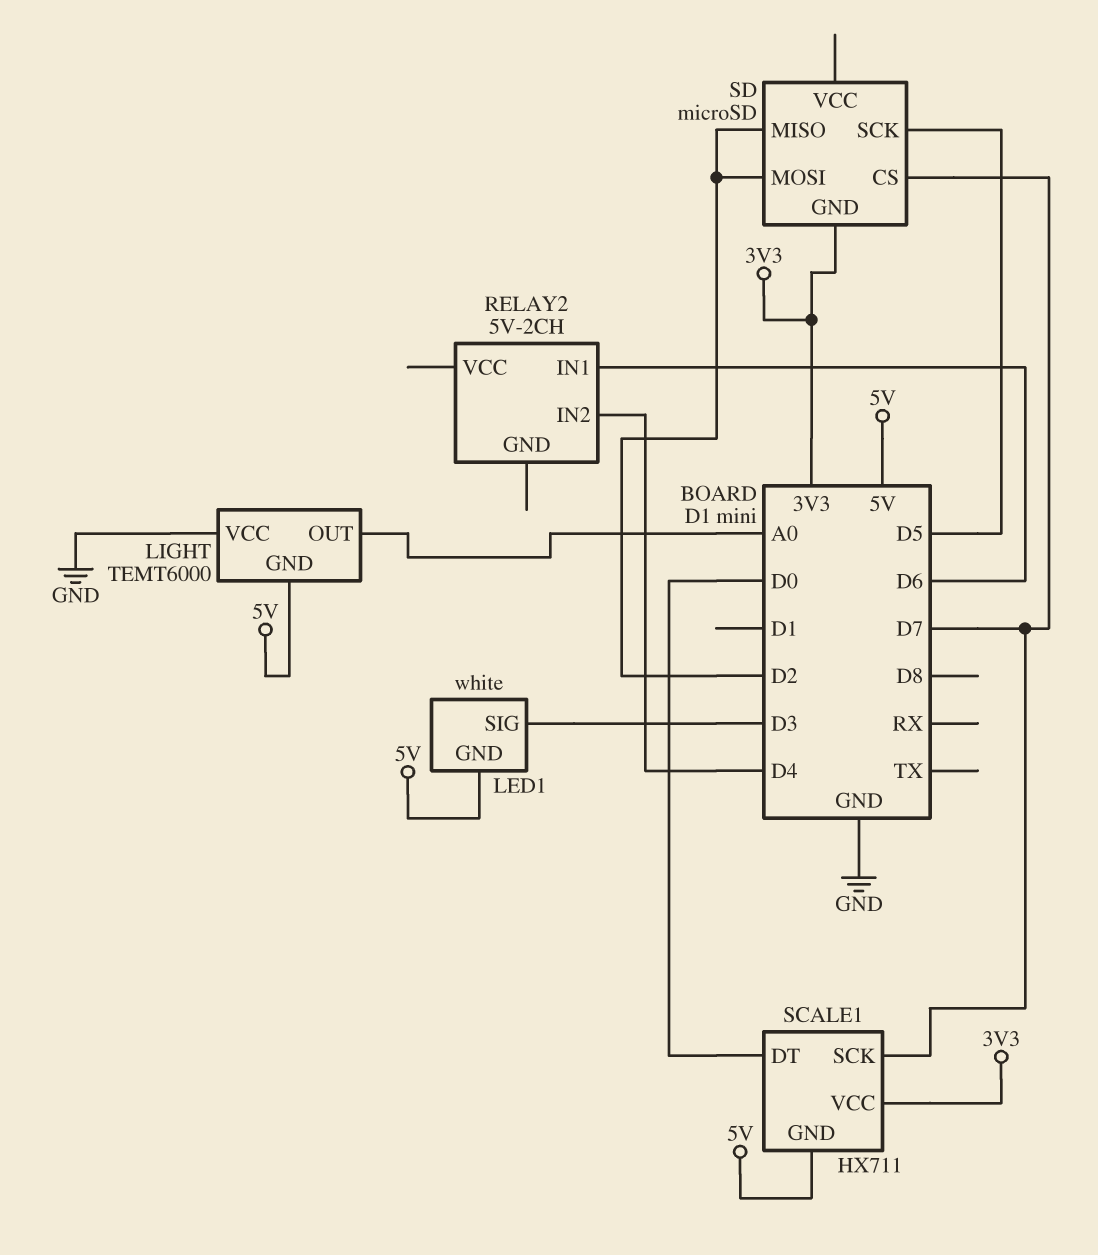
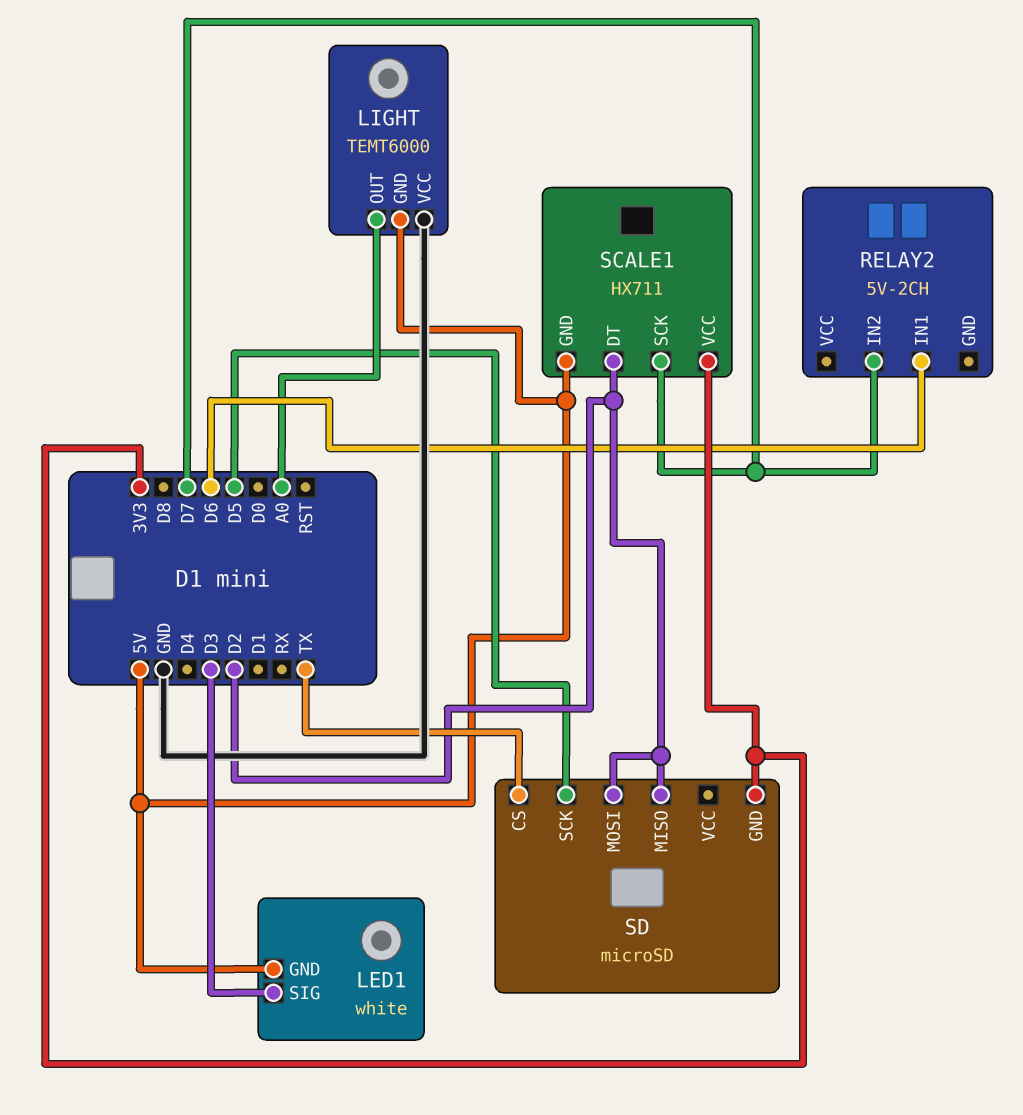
RELAY2 pin IN2: D4 -> D7
SCALE1 pin DT: D0 -> D2
SD pin CS: D7 -> TX

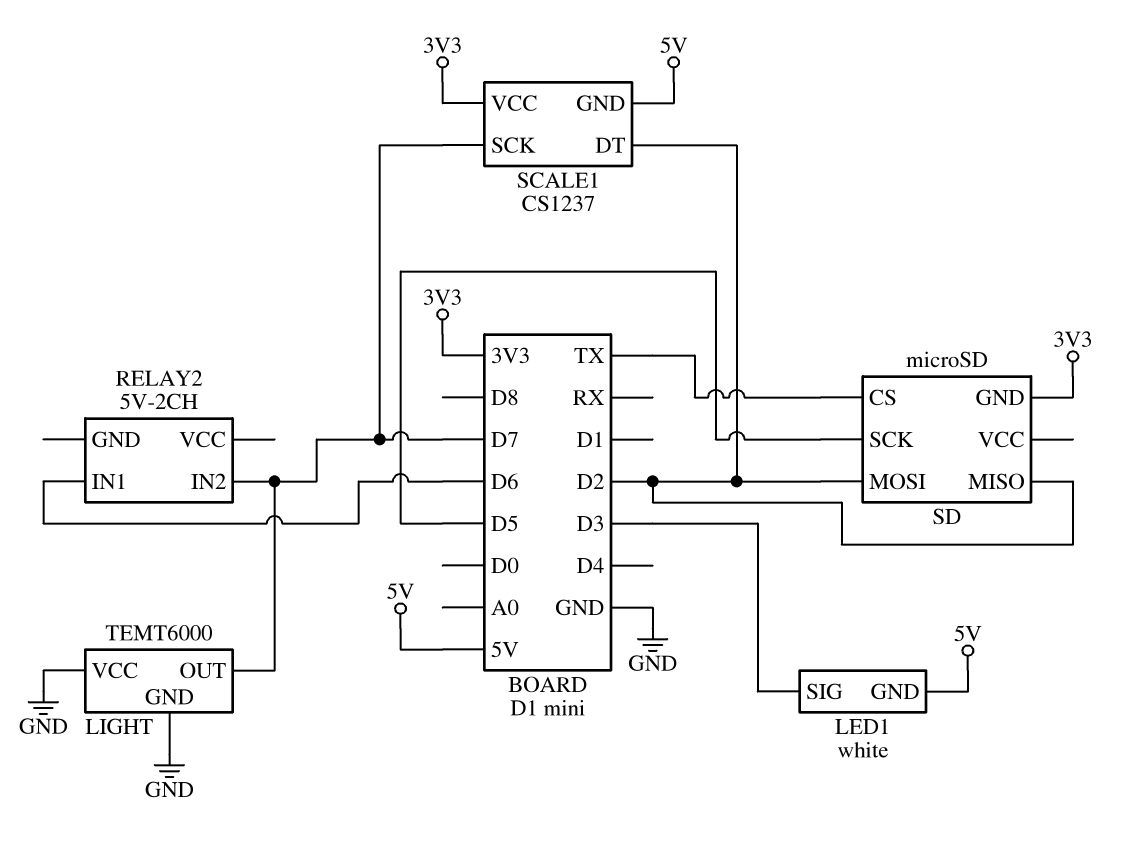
LIGHT pin GND: 5V -> GND
LIGHT pin OUT: A0 -> D7
SCALE1: HX711 -> CS1237

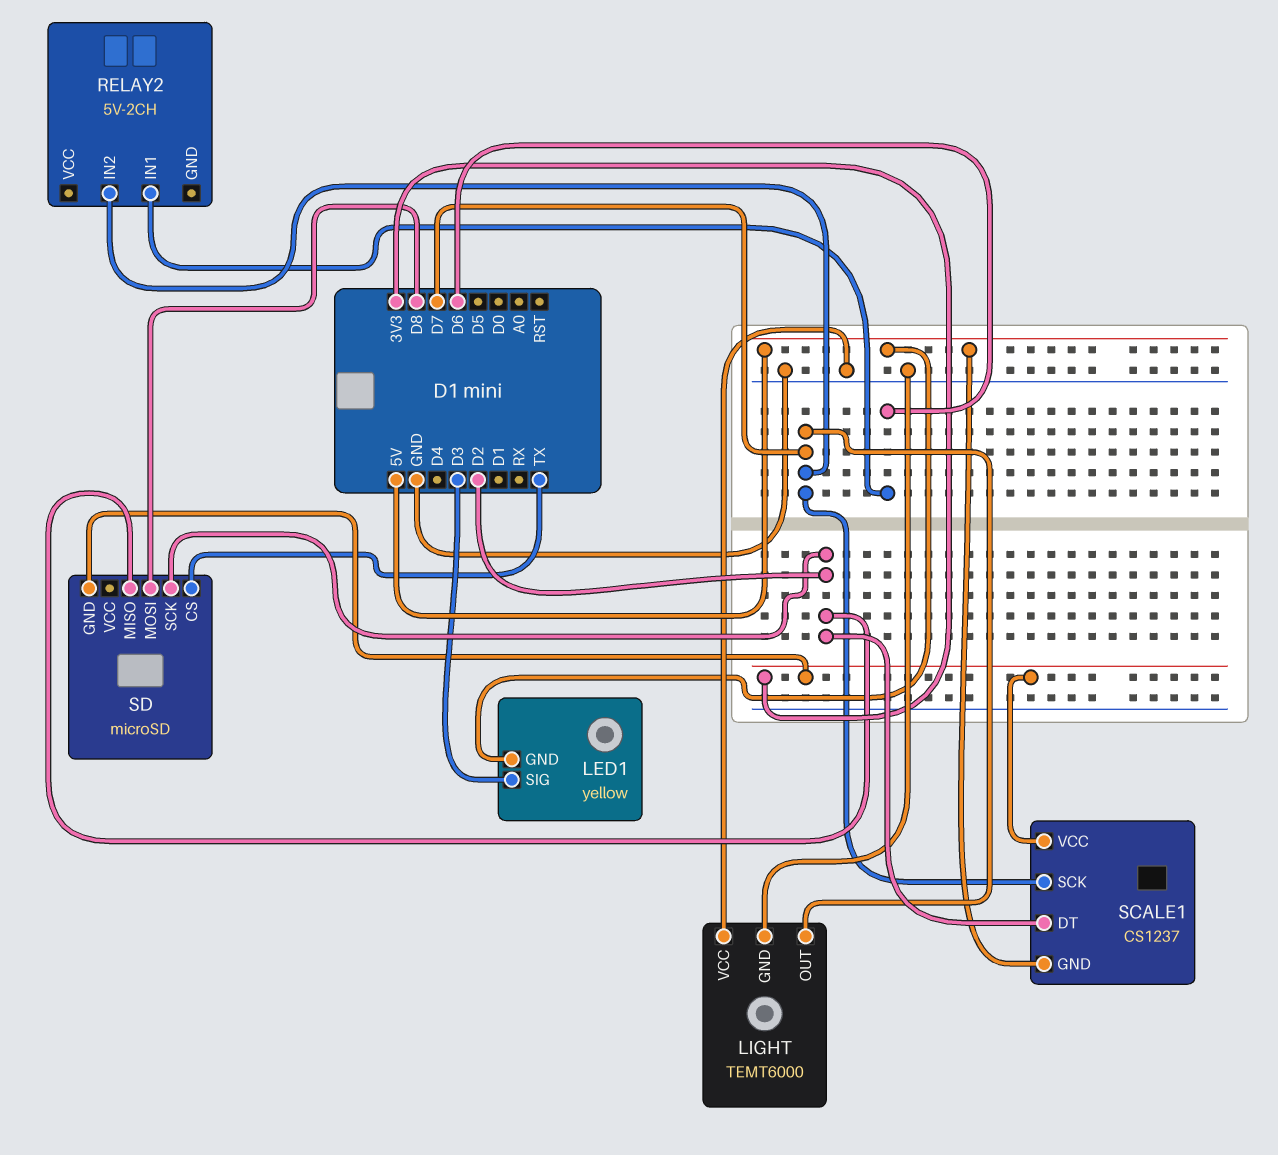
LED1: white -> yellow
SD pin MOSI: D2 -> D8
SD pin SCK: D5 -> D2

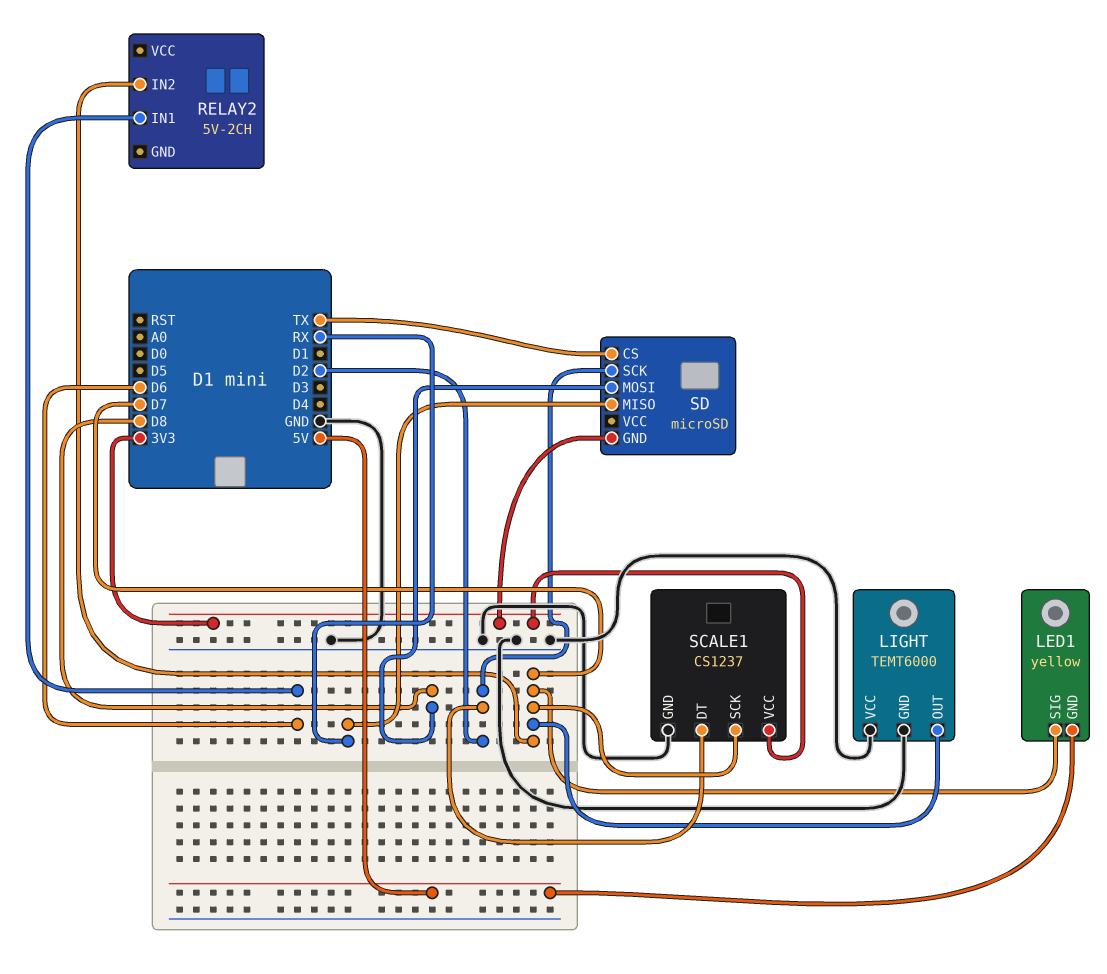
LED1 pin SIG: D3 -> D7
SCALE1 pin GND: 5V -> GND
SD pin MISO: D2 -> RX

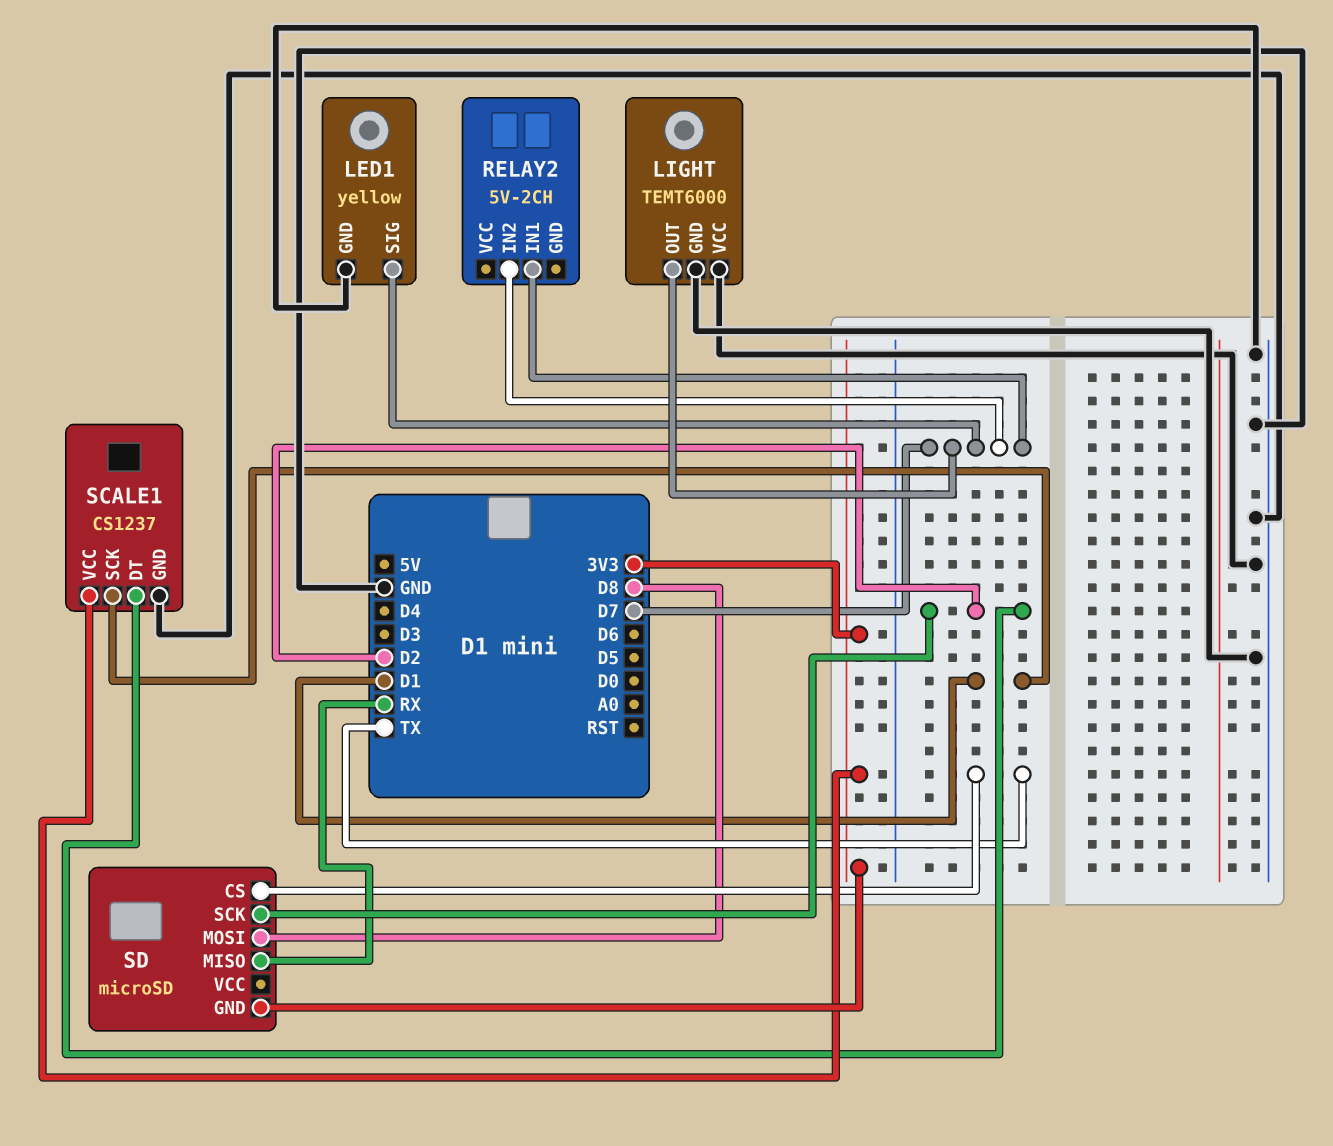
LED1 pin GND: 5V -> GND
RELAY2 pin IN1: D6 -> D7
SCALE1 pin SCK: D7 -> D1

